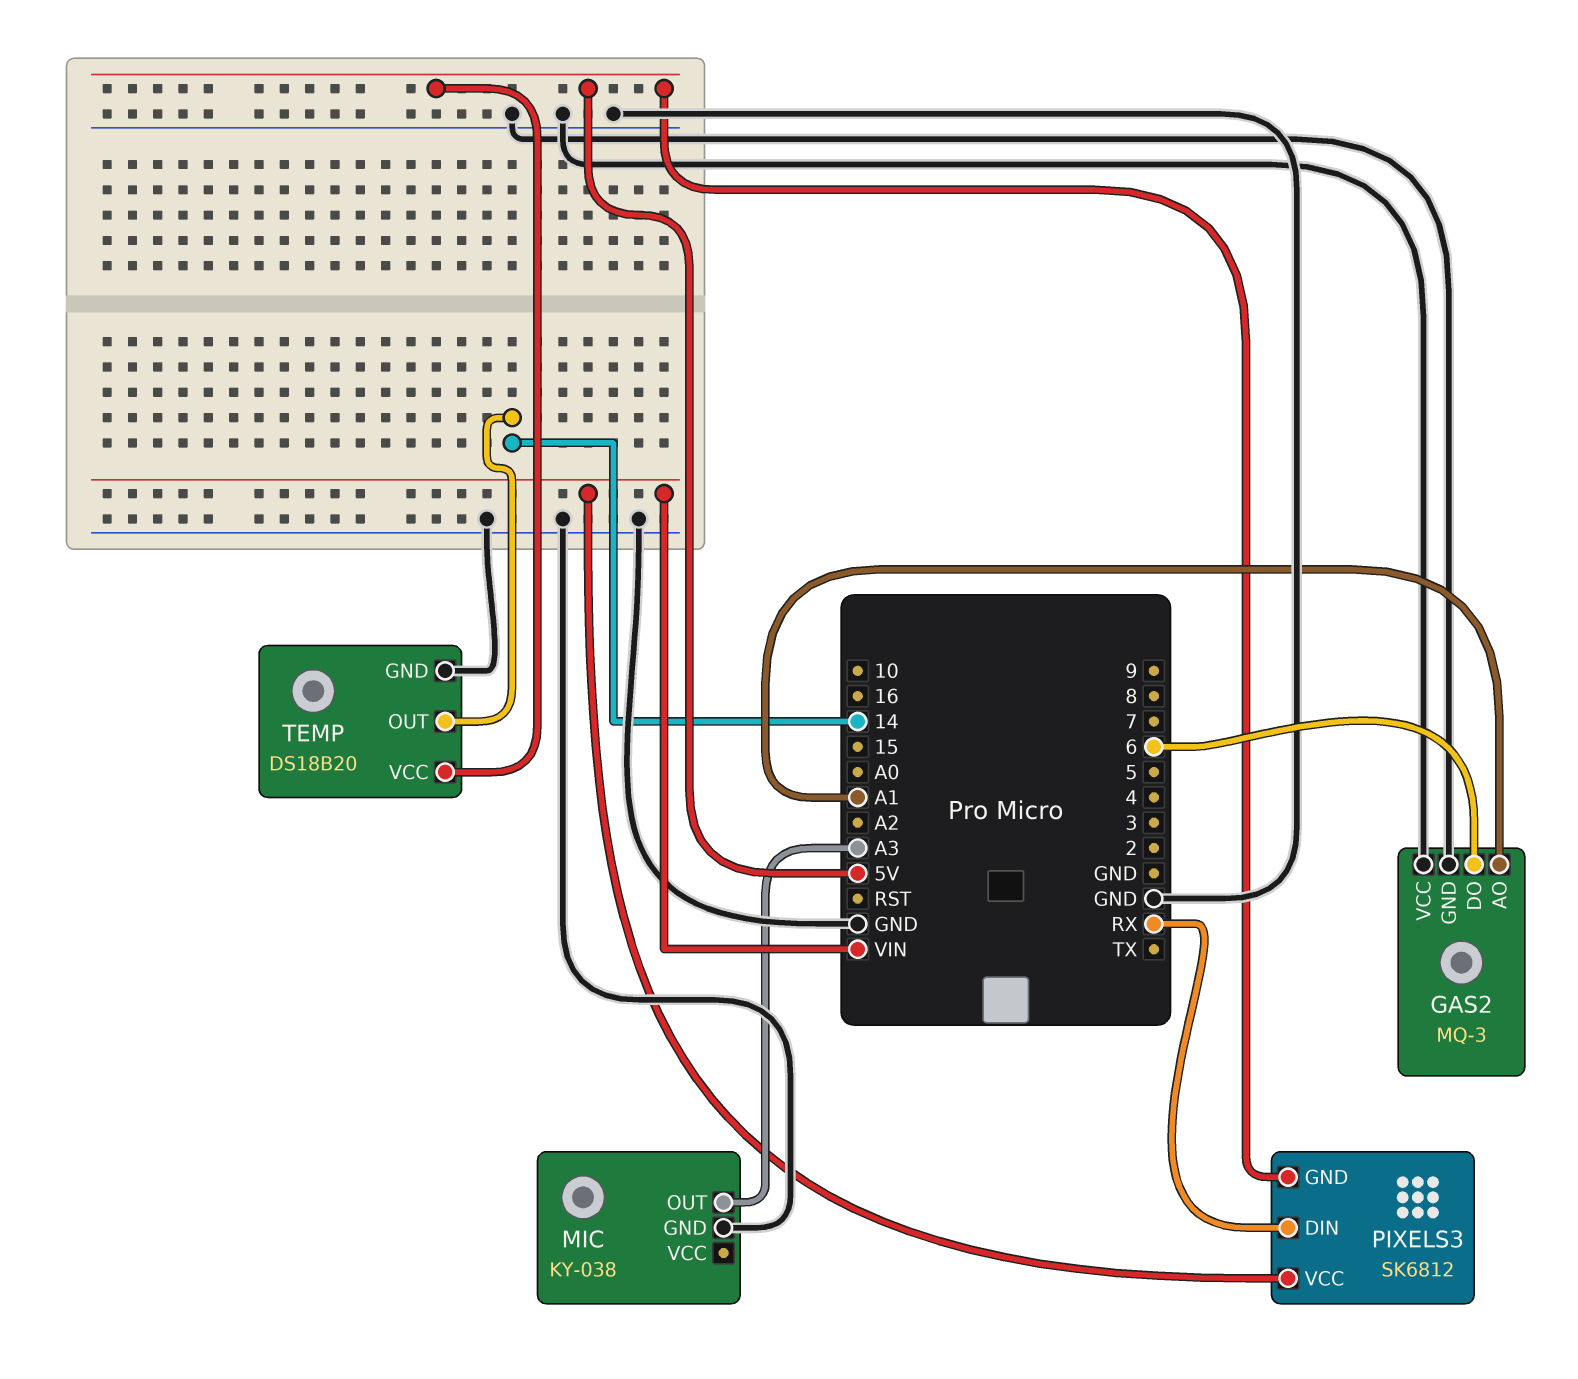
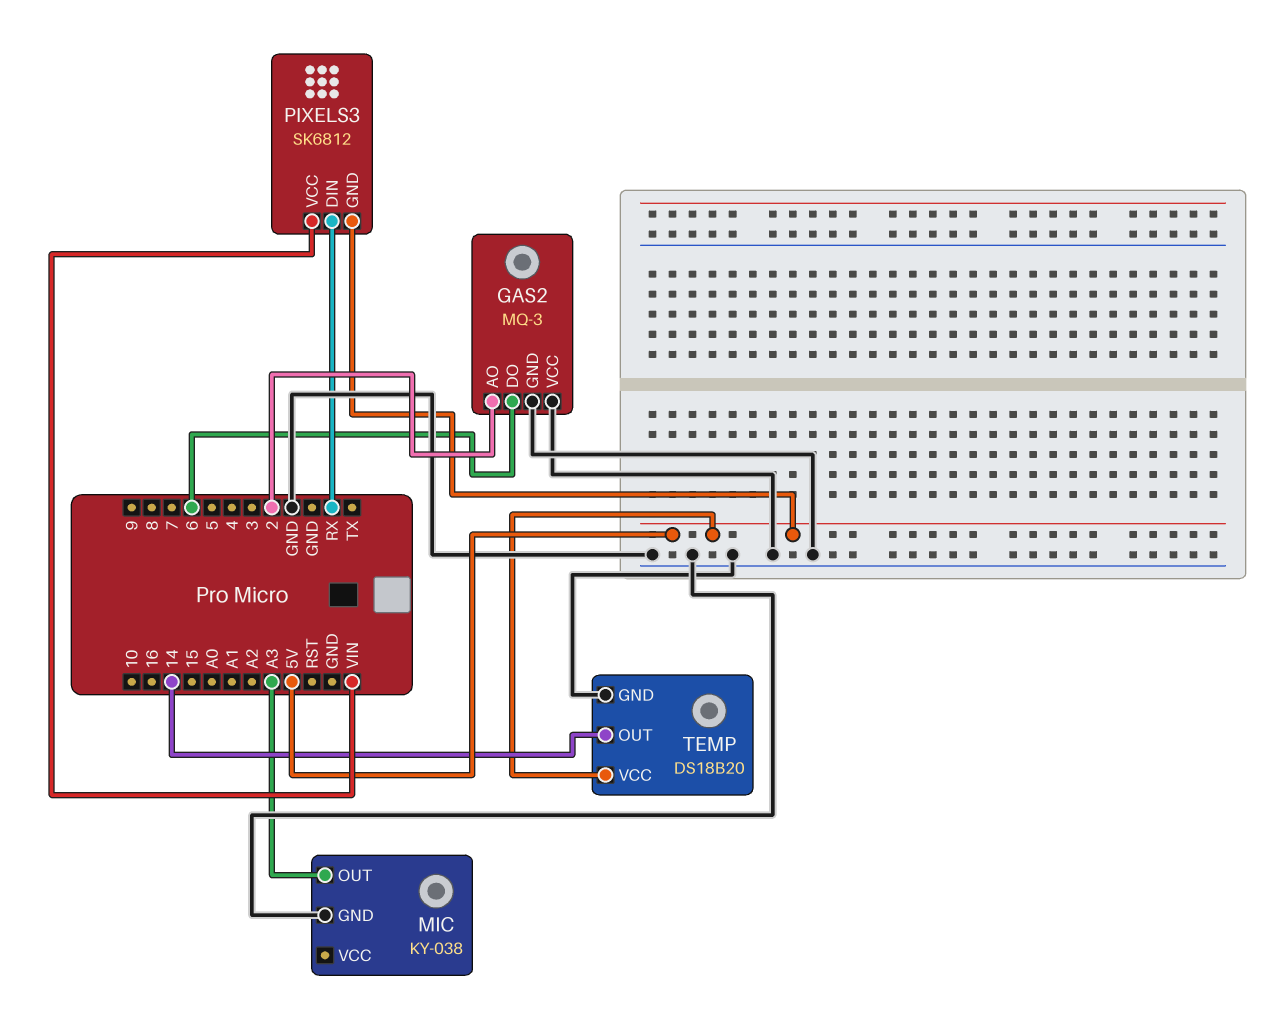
GAS2 pin AO: A1 -> 2

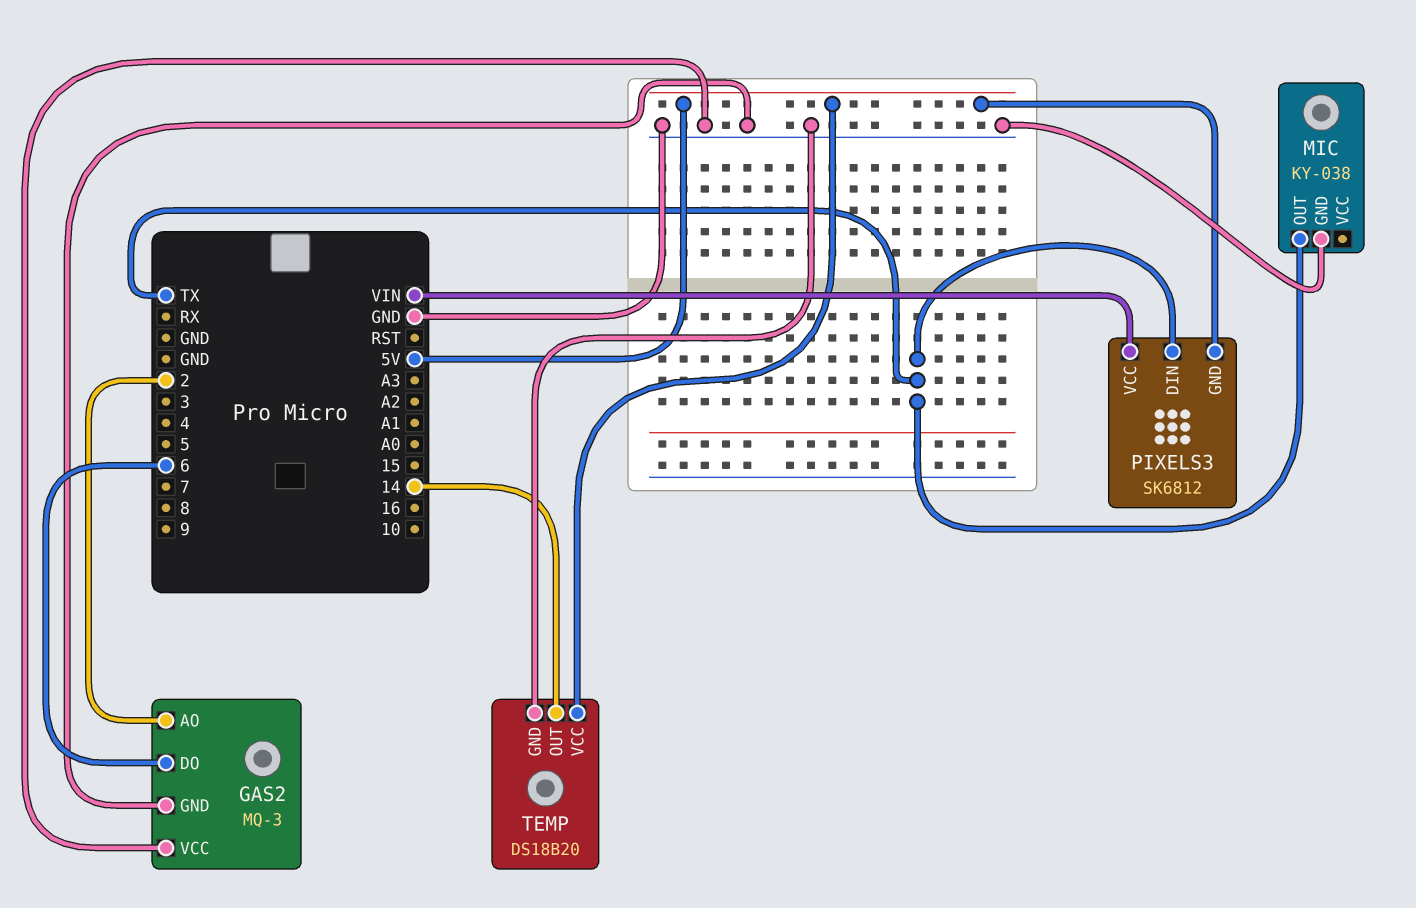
MIC pin OUT: A3 -> TX
PIXELS3 pin DIN: RX -> TX

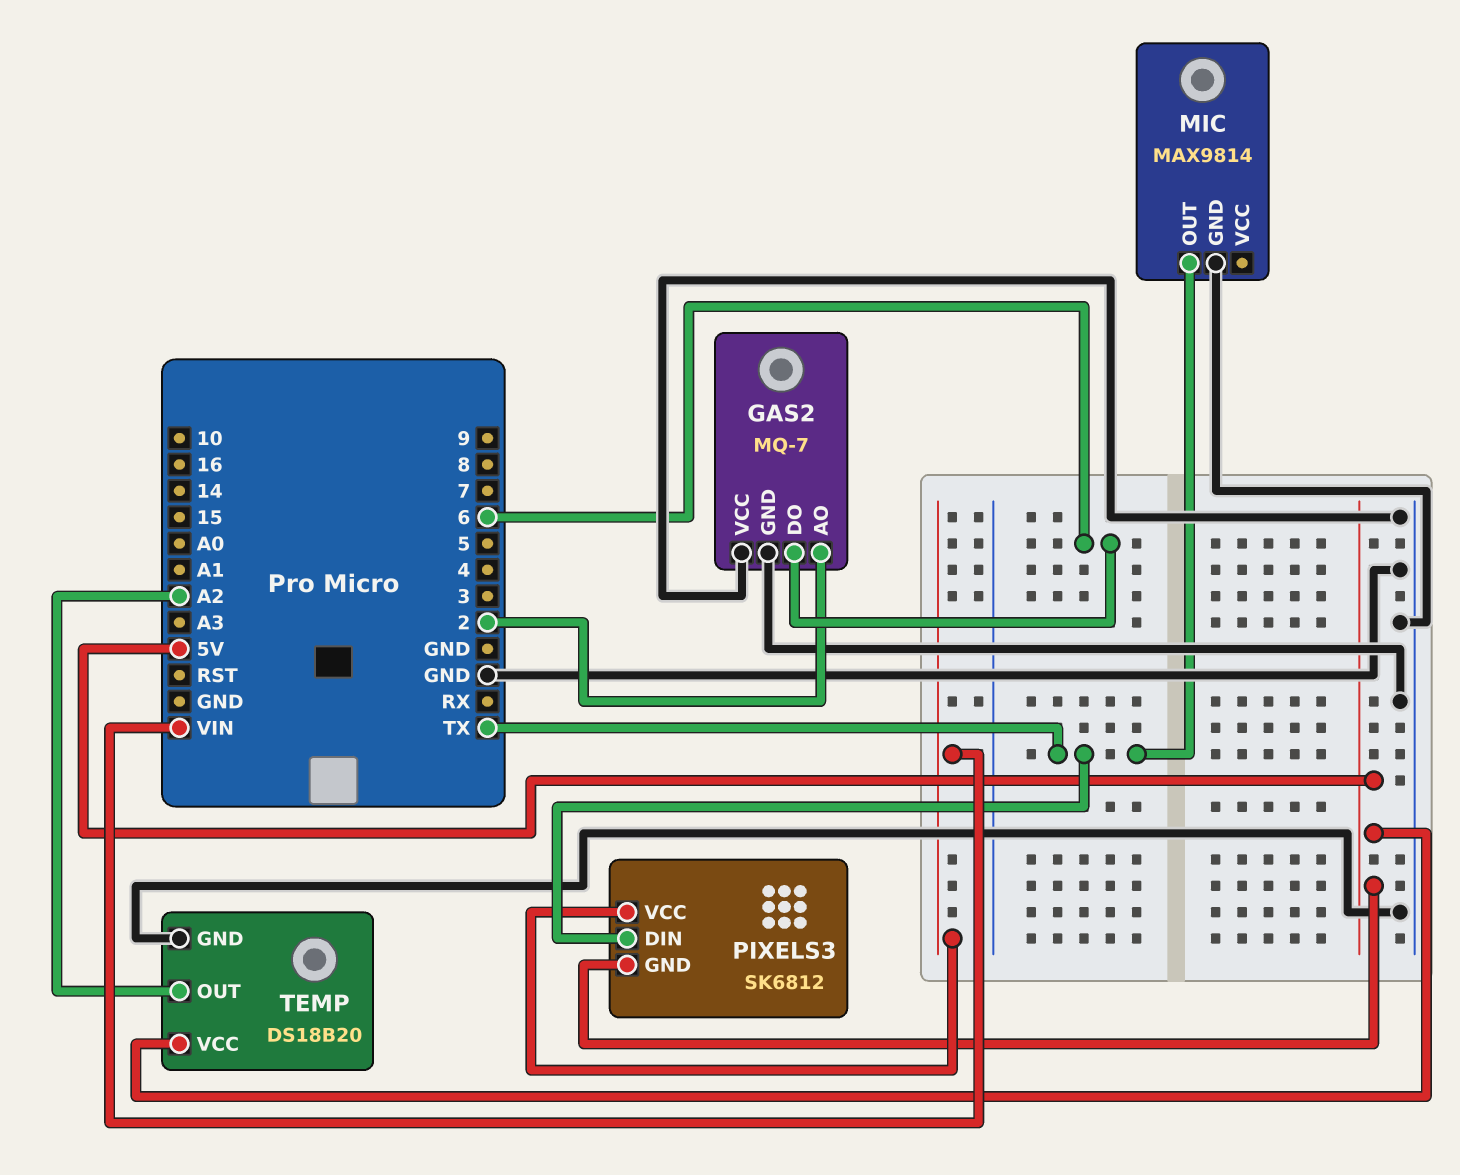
GAS2: MQ-3 -> MQ-7
MIC: KY-038 -> MAX9814
TEMP pin OUT: 14 -> A2

